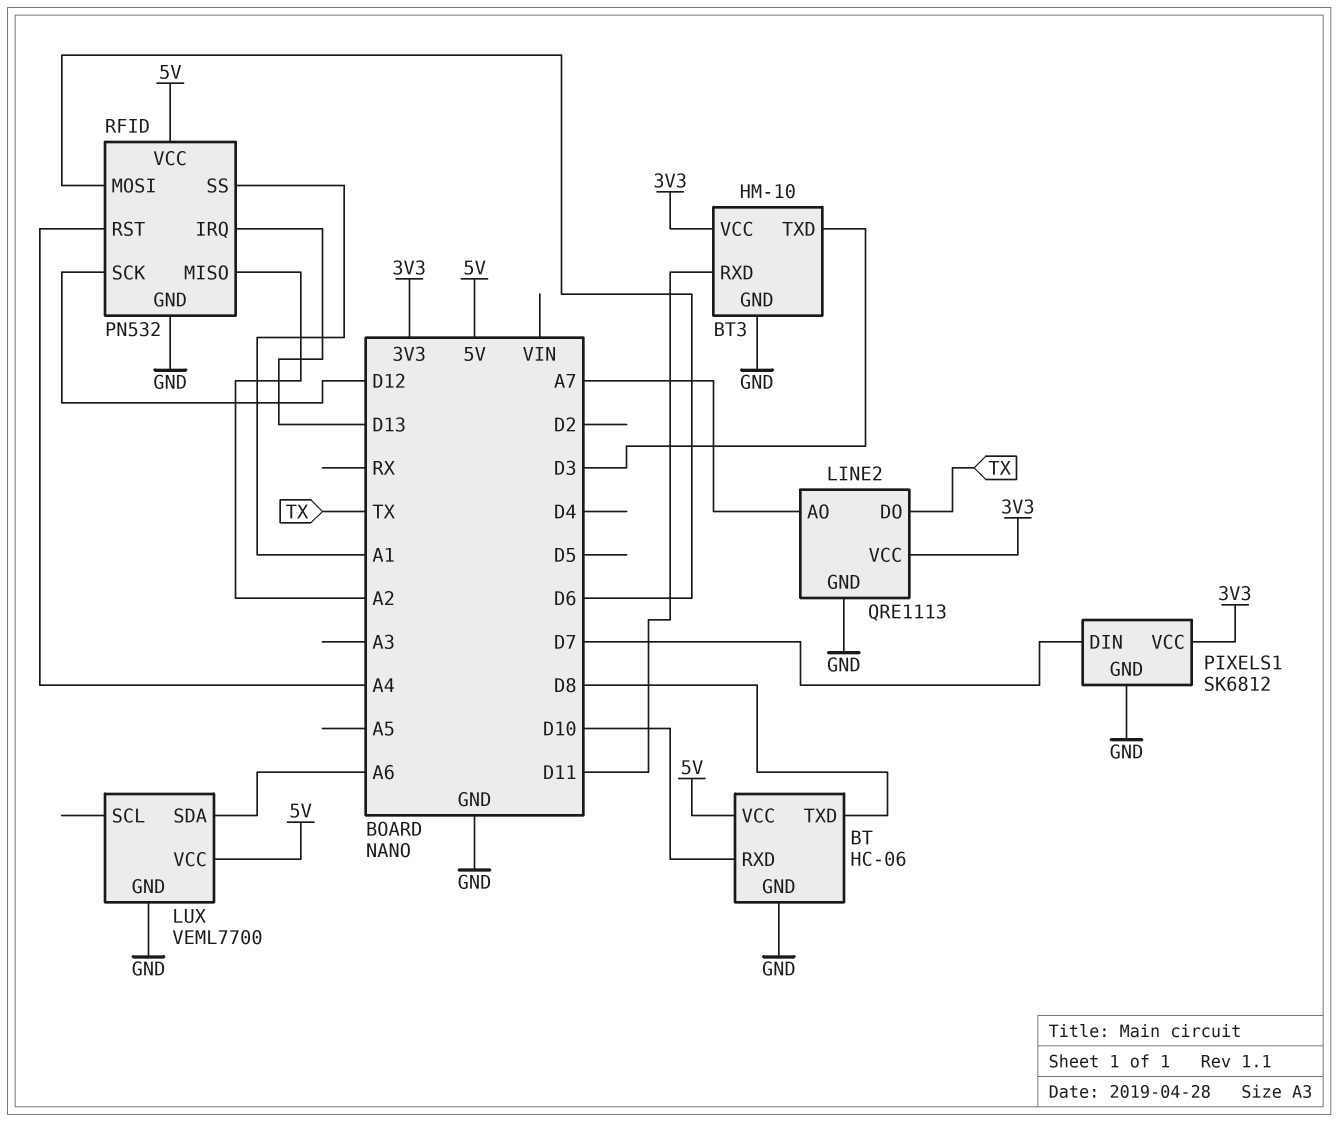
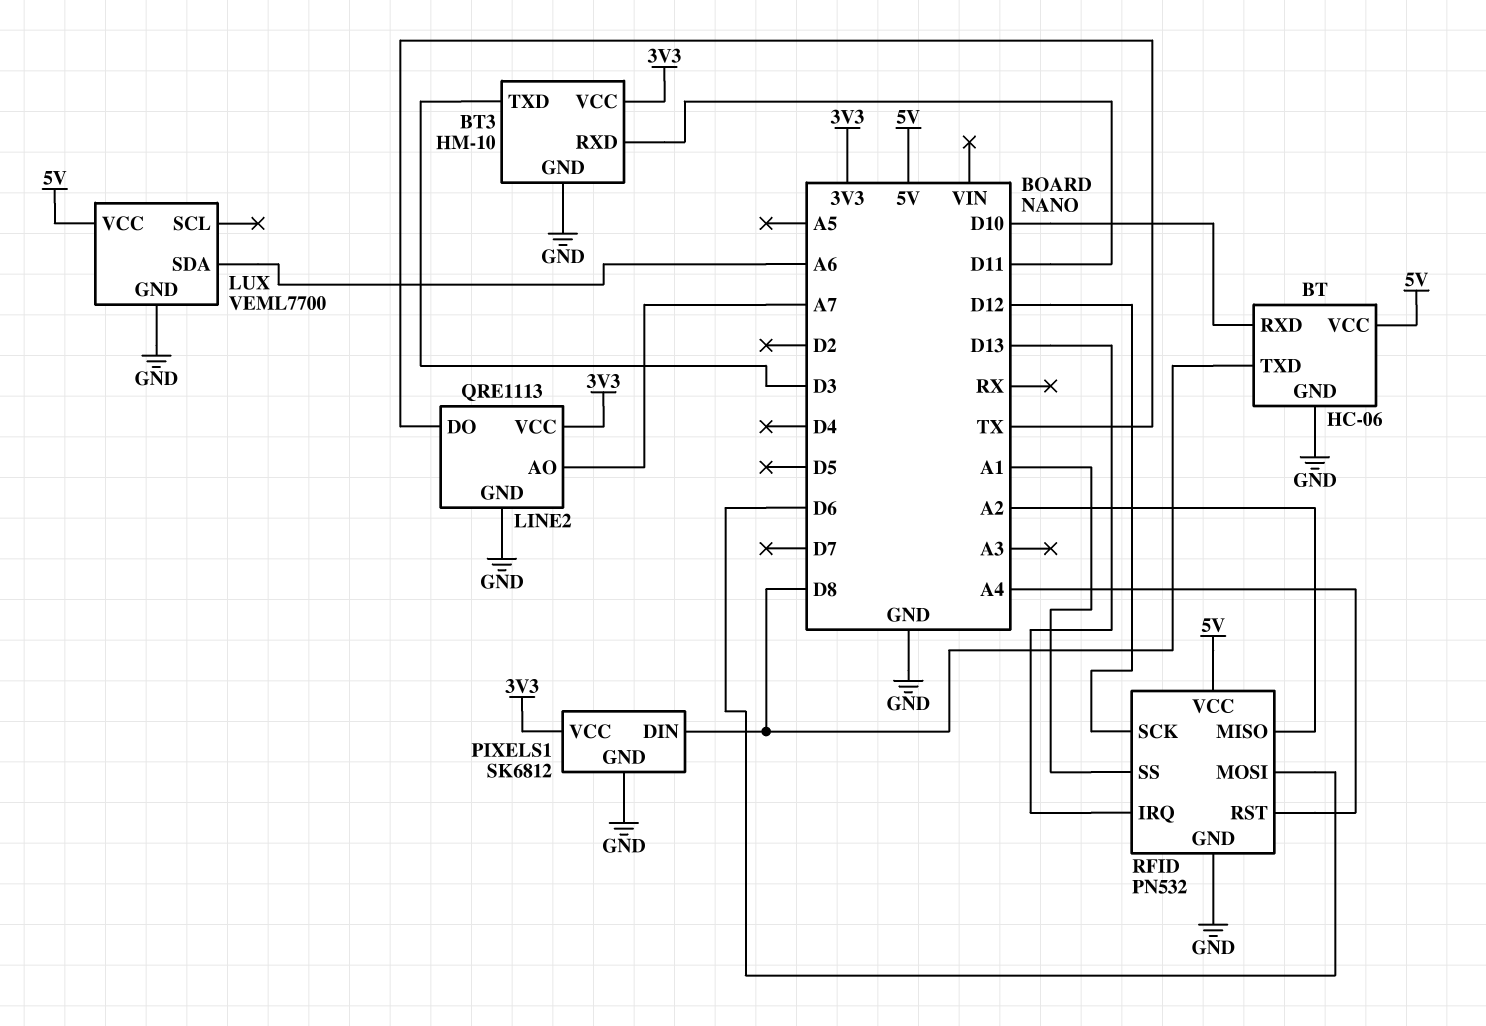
PIXELS1 pin DIN: D7 -> D8

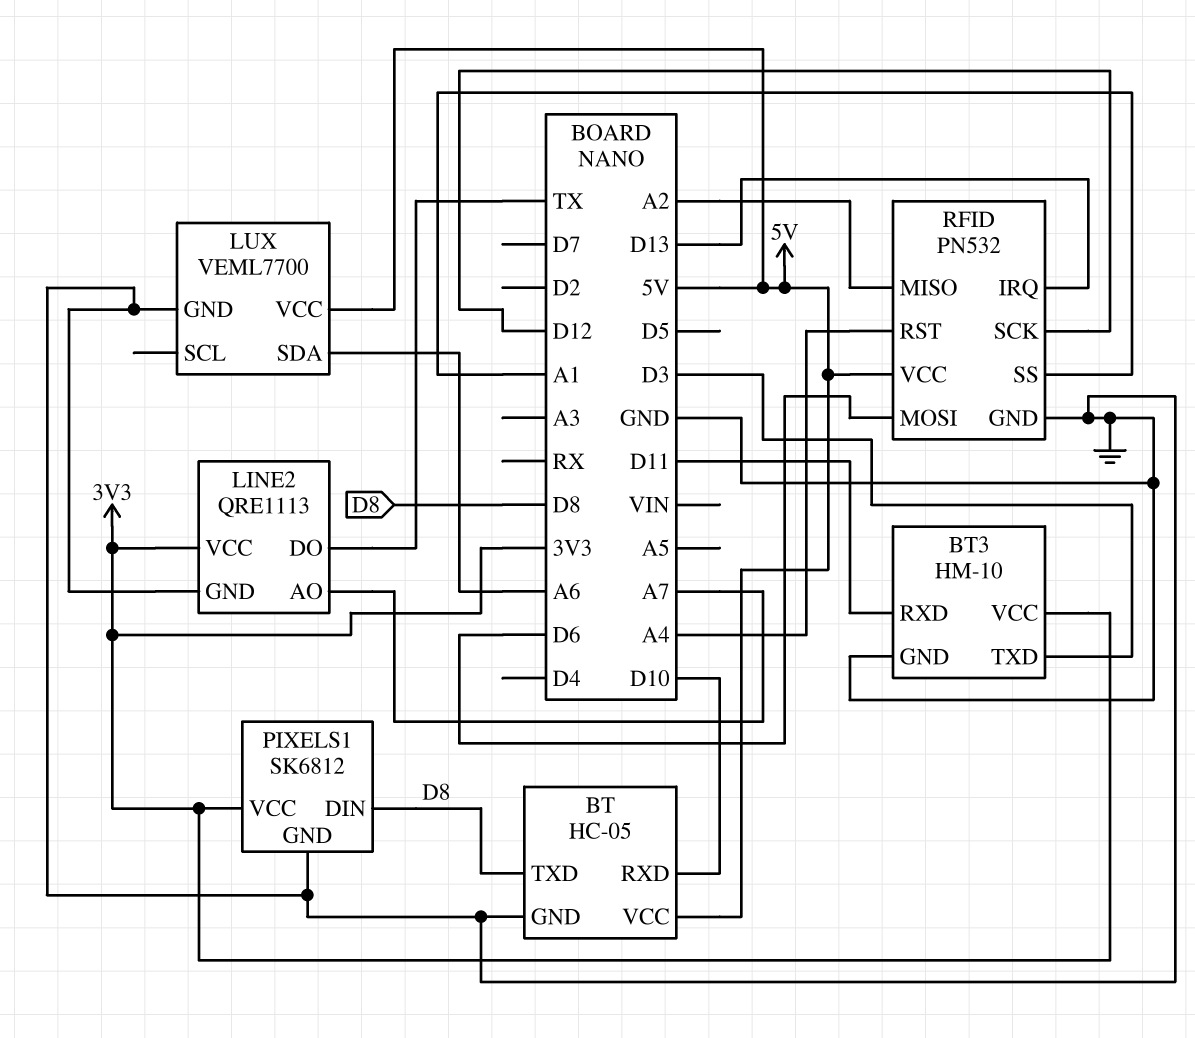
BT: HC-06 -> HC-05

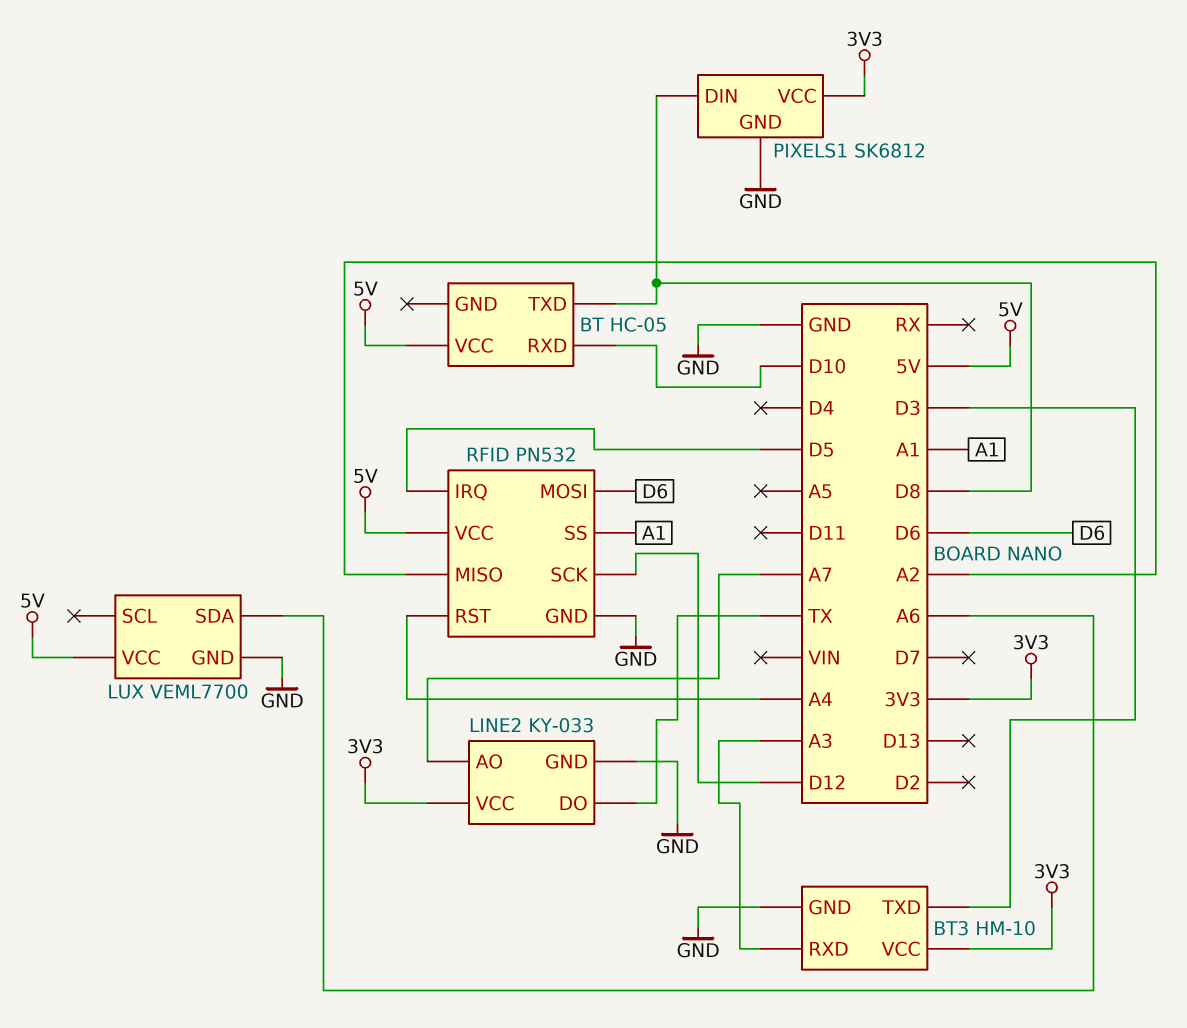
BT pin GND: GND -> none
BT3 pin RXD: D11 -> A3
LINE2: QRE1113 -> KY-033
RFID pin IRQ: D13 -> D5

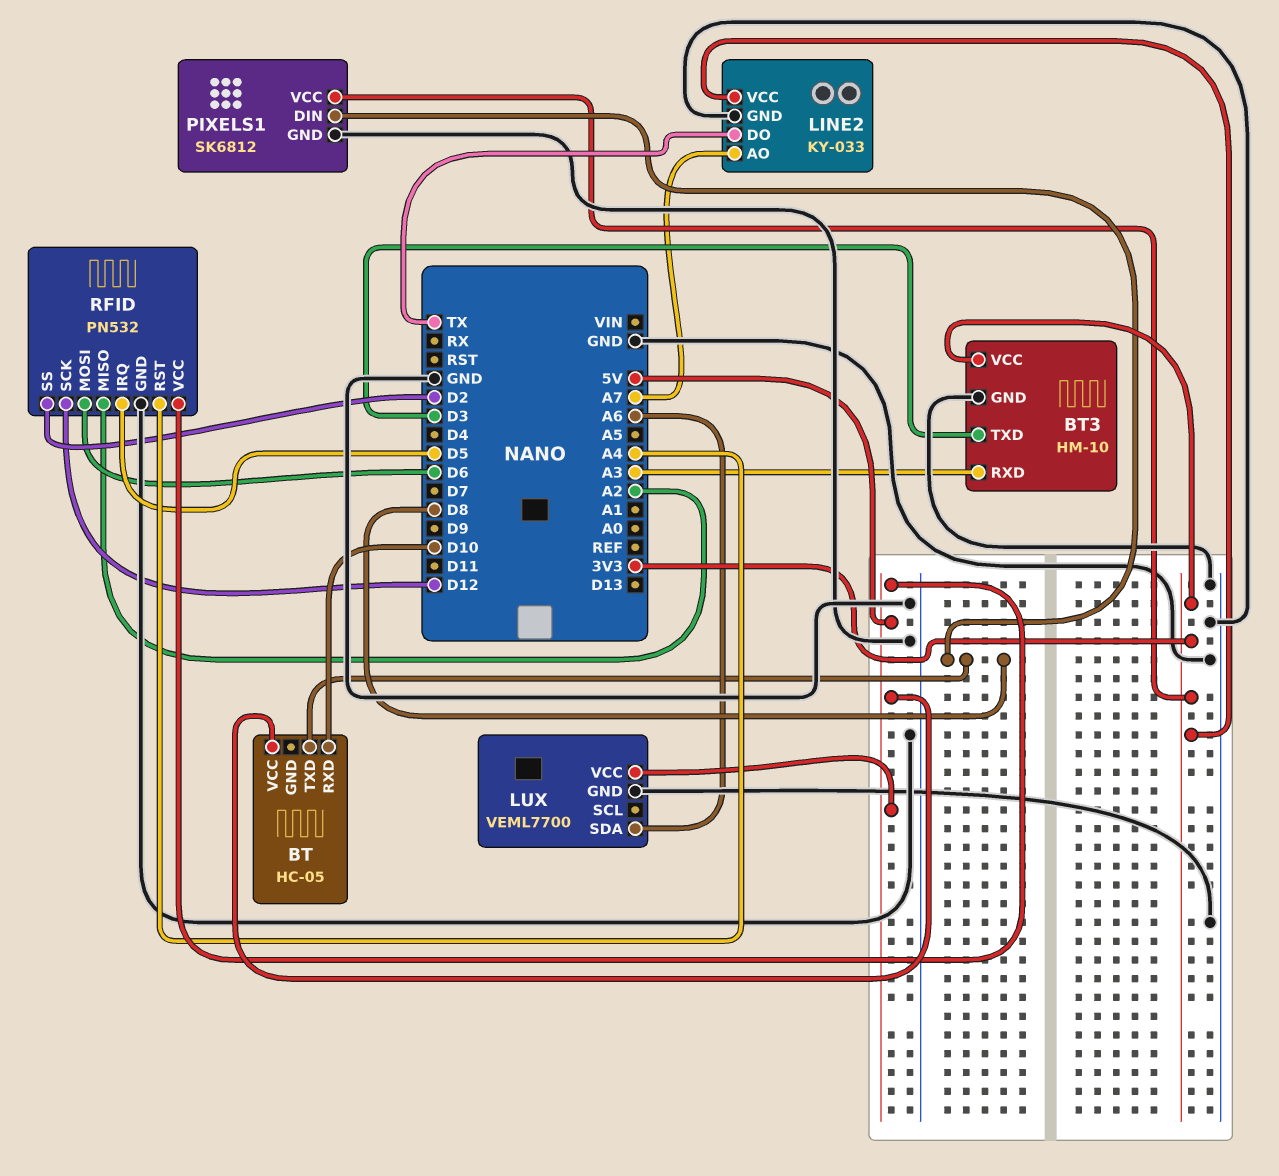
RFID pin SS: A1 -> D2

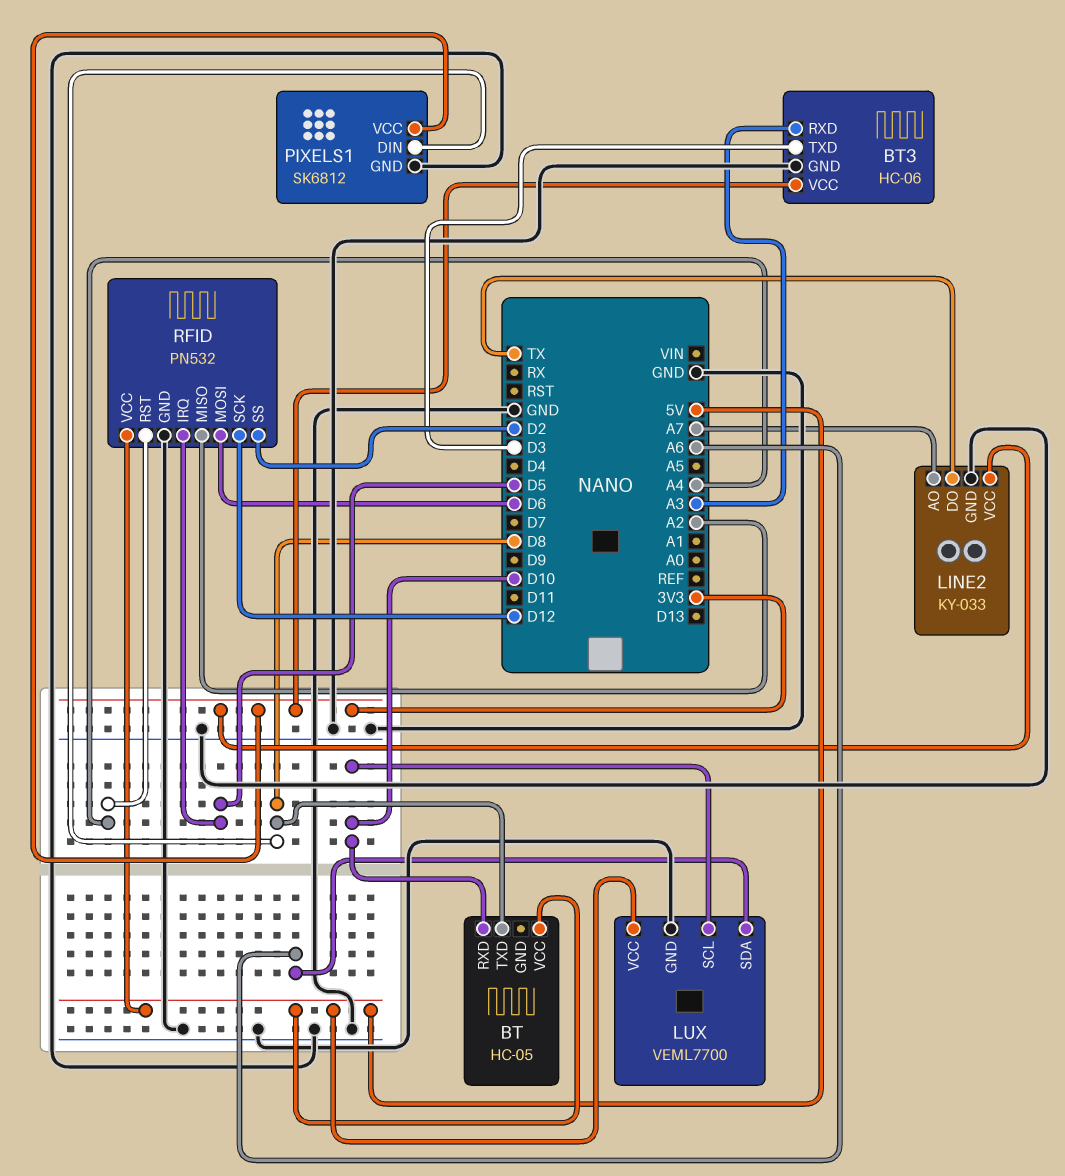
BT3: HM-10 -> HC-06
LUX pin SCL: none -> D10

